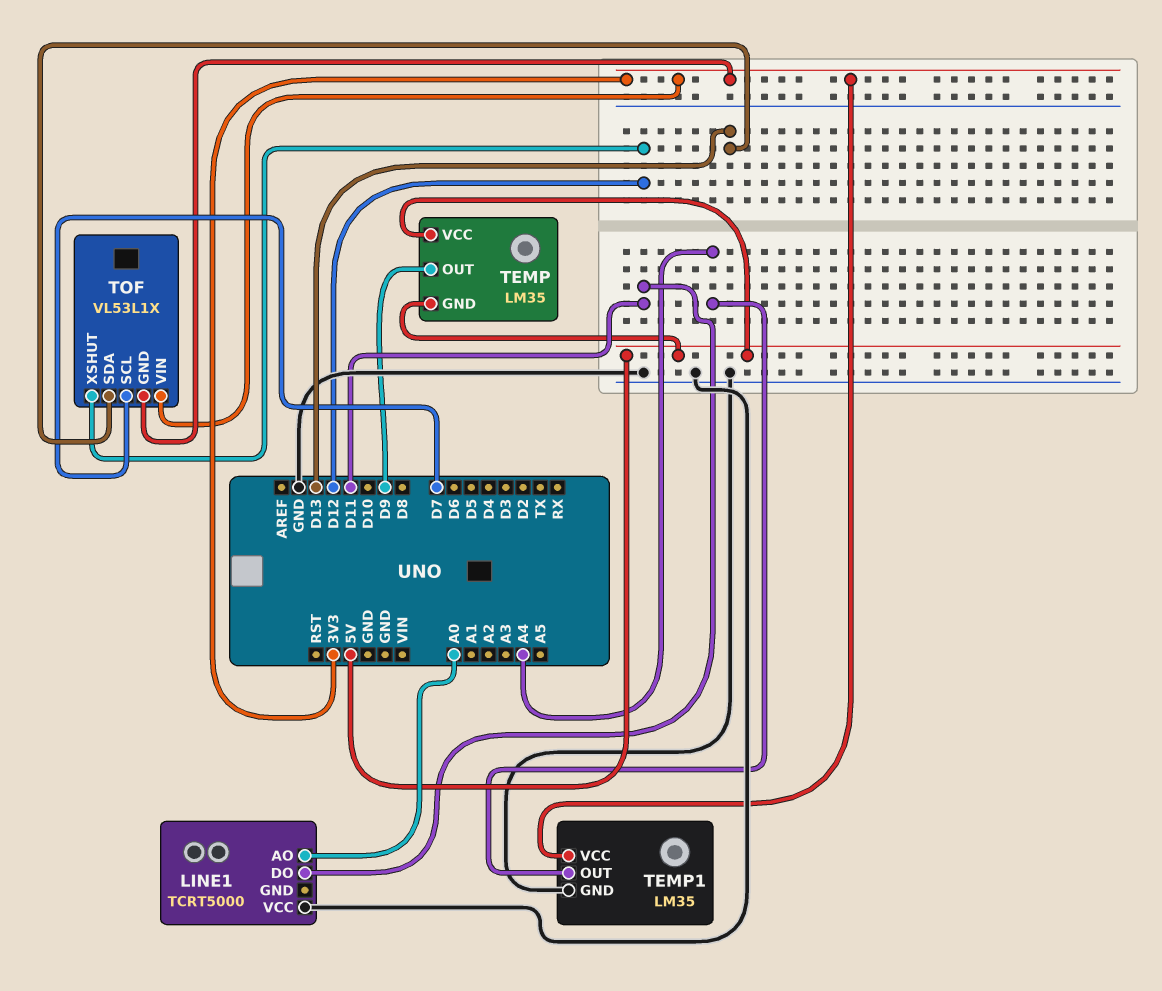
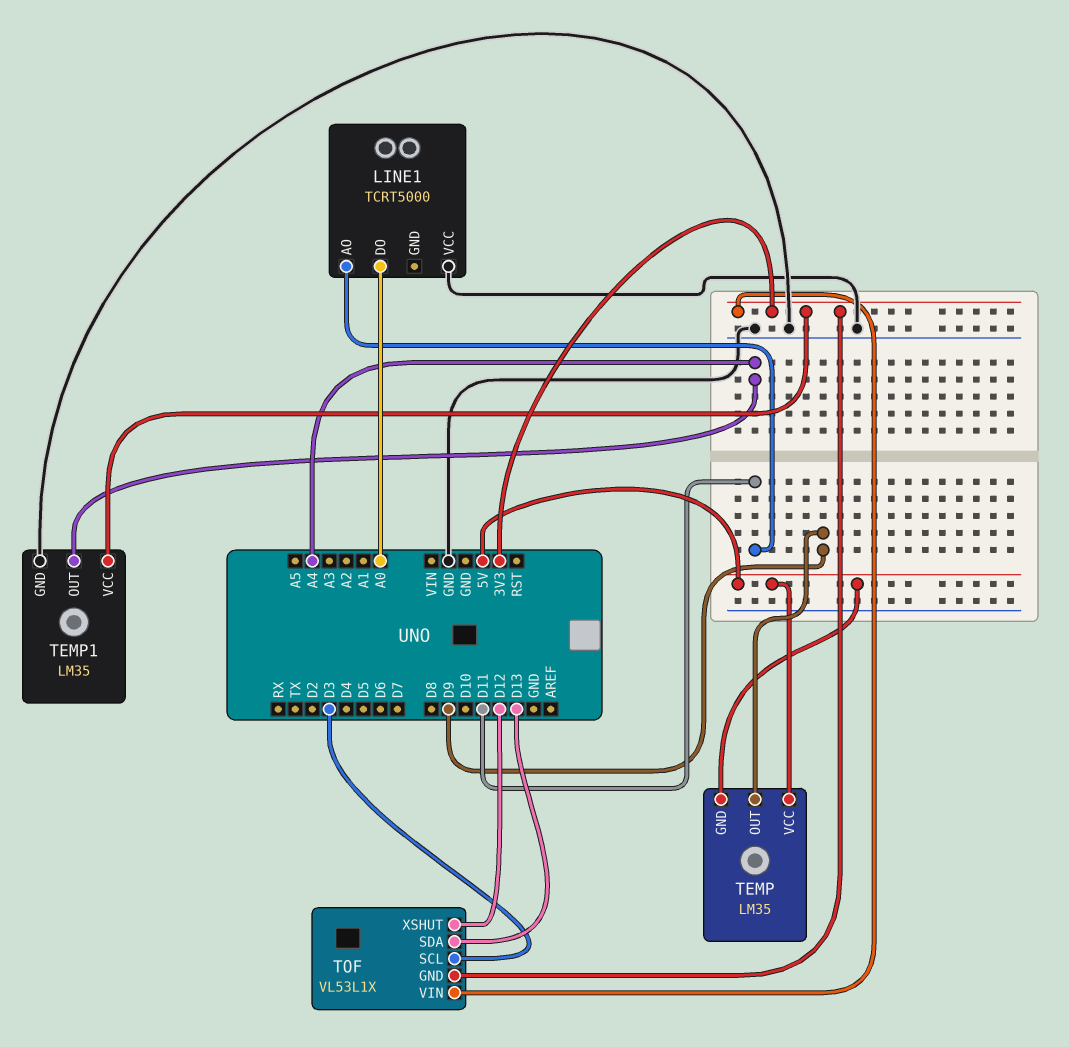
LINE1 pin AO: A0 -> D11
LINE1 pin DO: D11 -> A0
TOF pin SCL: D7 -> D3

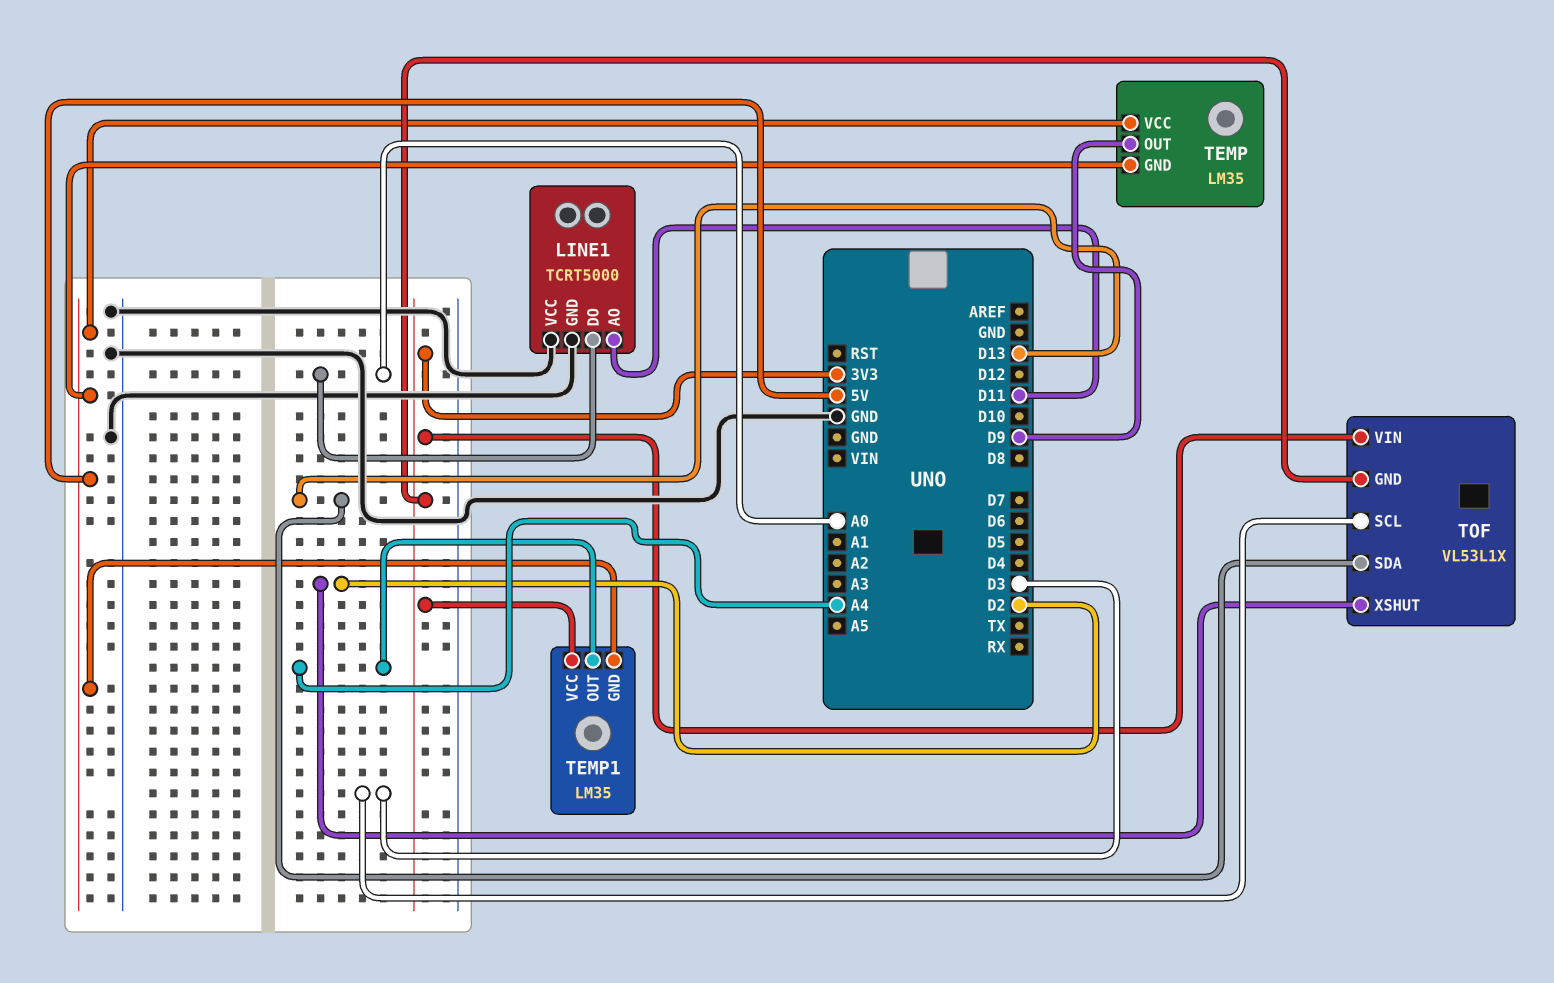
LINE1 pin GND: none -> GND
TEMP1 pin GND: GND -> 5V
TOF pin XSHUT: D12 -> D2

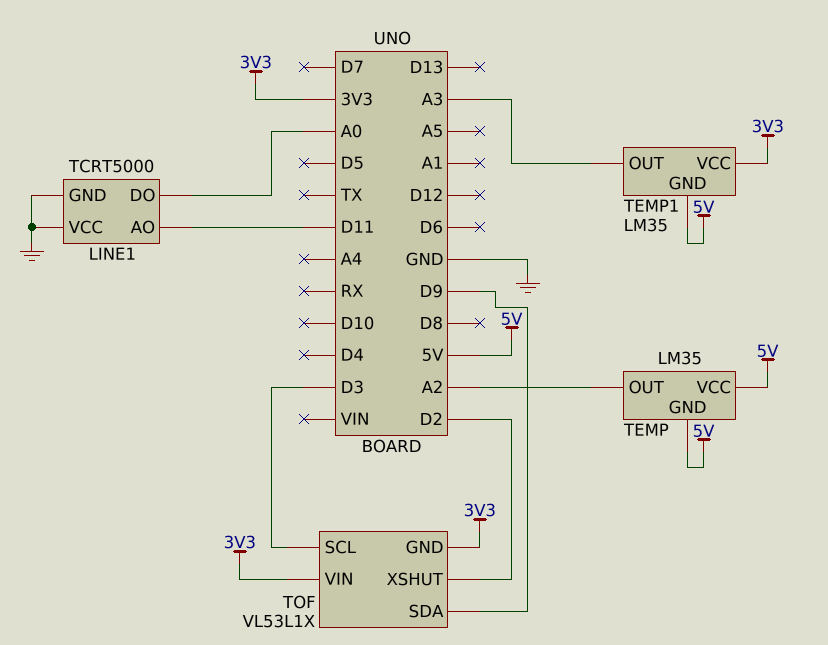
TEMP pin OUT: D9 -> A2
TEMP1 pin OUT: A4 -> A3
TOF pin SDA: D13 -> D9

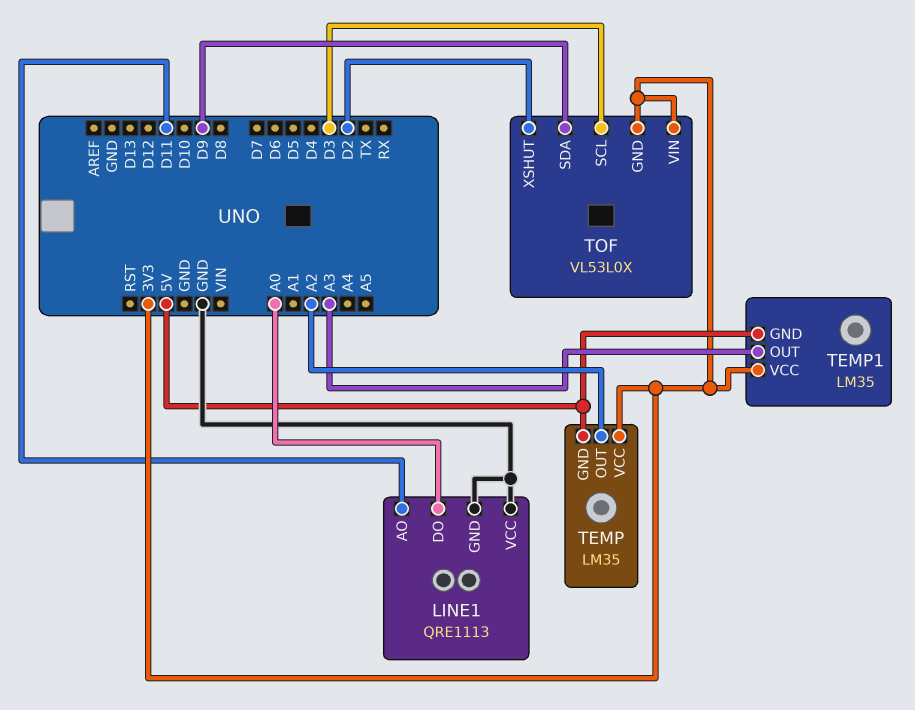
LINE1: TCRT5000 -> QRE1113
TEMP pin VCC: 5V -> 3V3
TOF: VL53L1X -> VL53L0X

